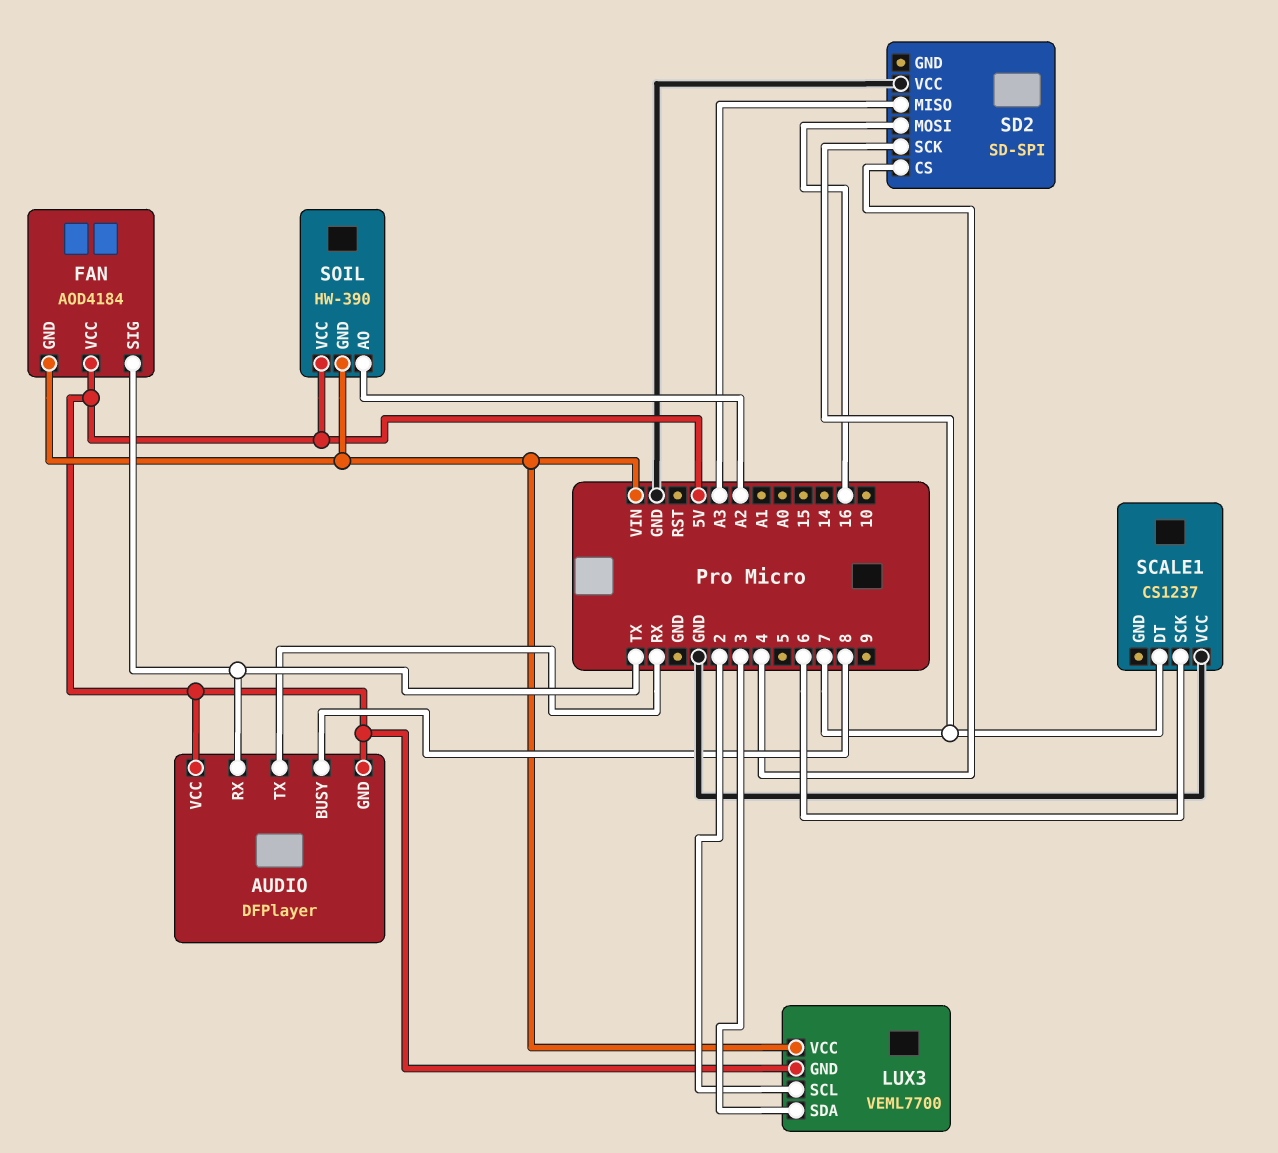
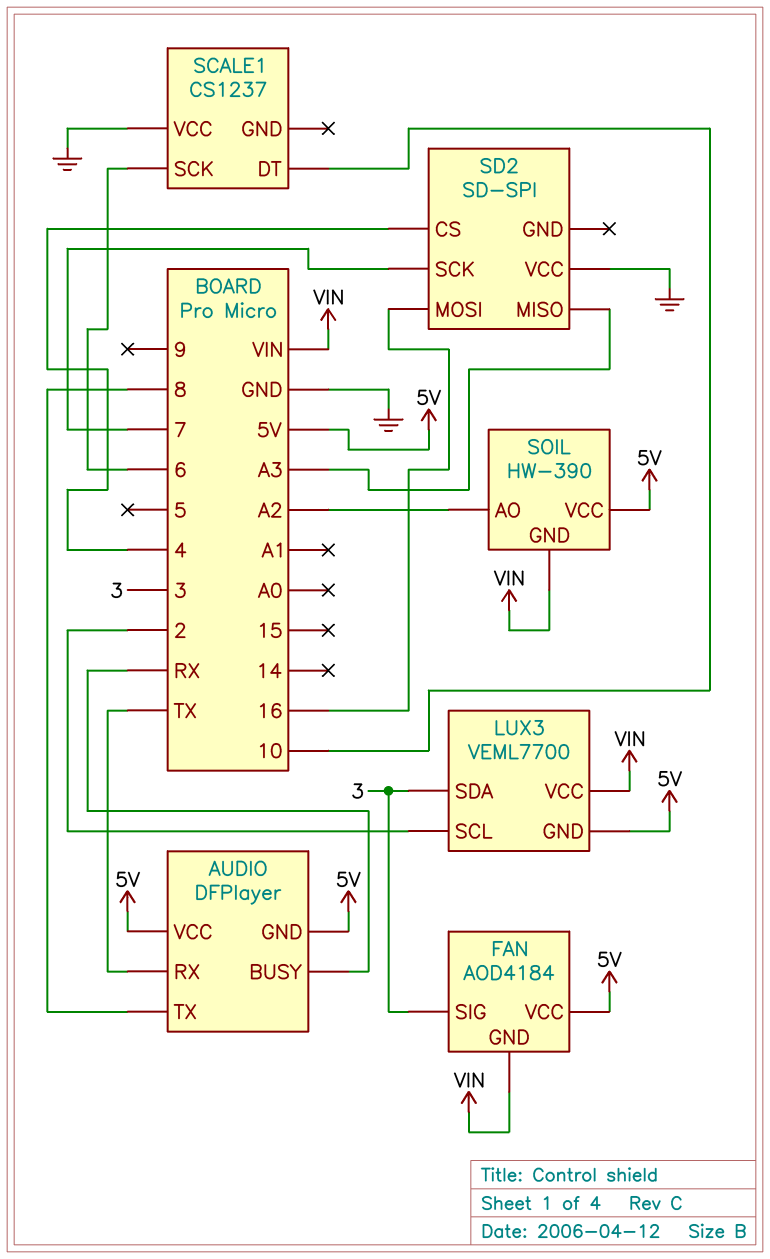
AUDIO pin BUSY: 8 -> RX
AUDIO pin TX: RX -> 8
FAN pin SIG: TX -> 3
SCALE1 pin DT: 7 -> 10

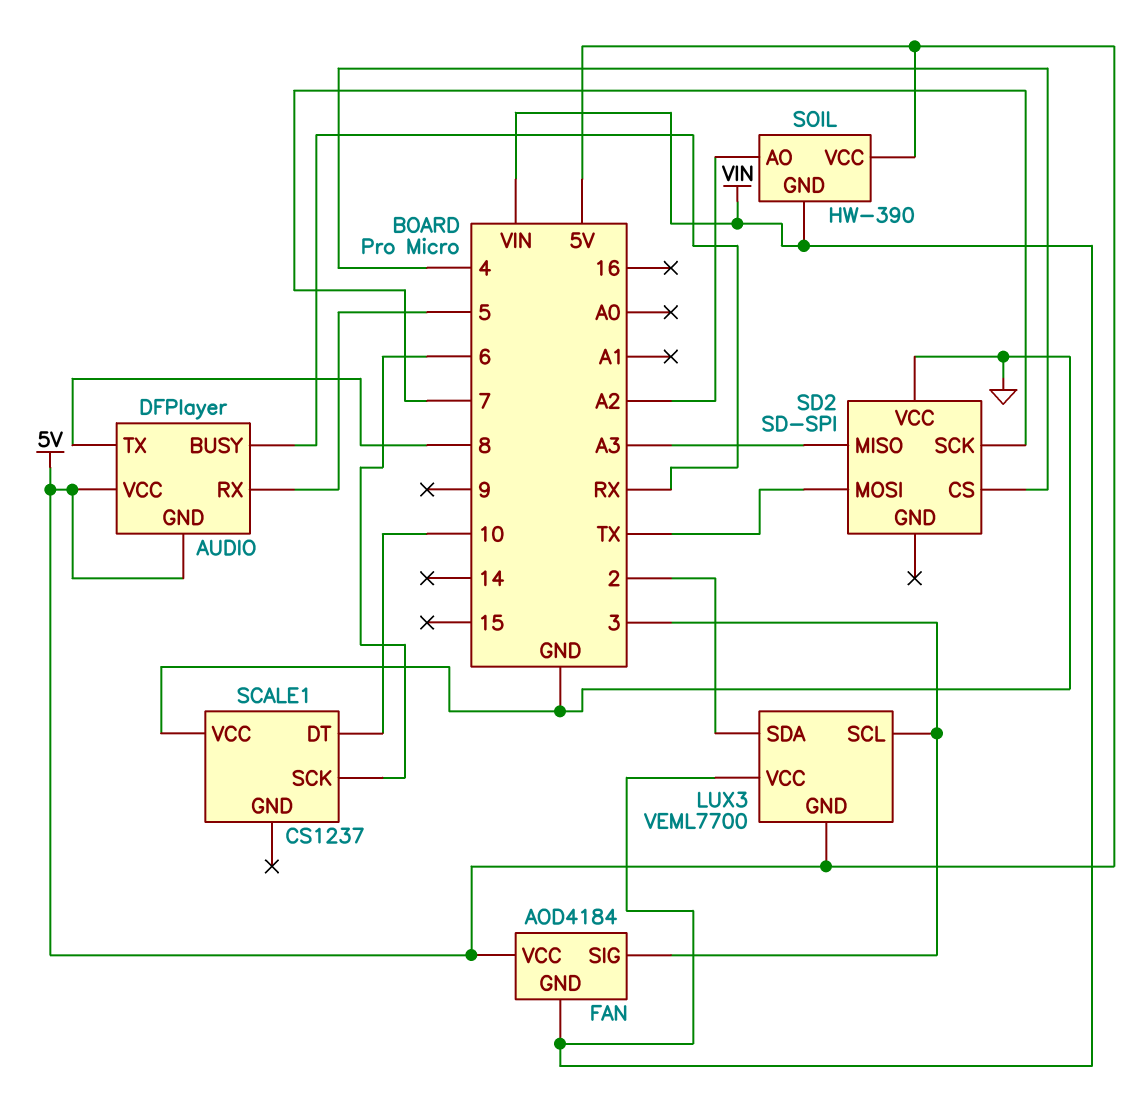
AUDIO pin RX: TX -> 5
LUX3 pin SCL: 2 -> 3
LUX3 pin SDA: 3 -> 2
SD2 pin MOSI: 16 -> TX

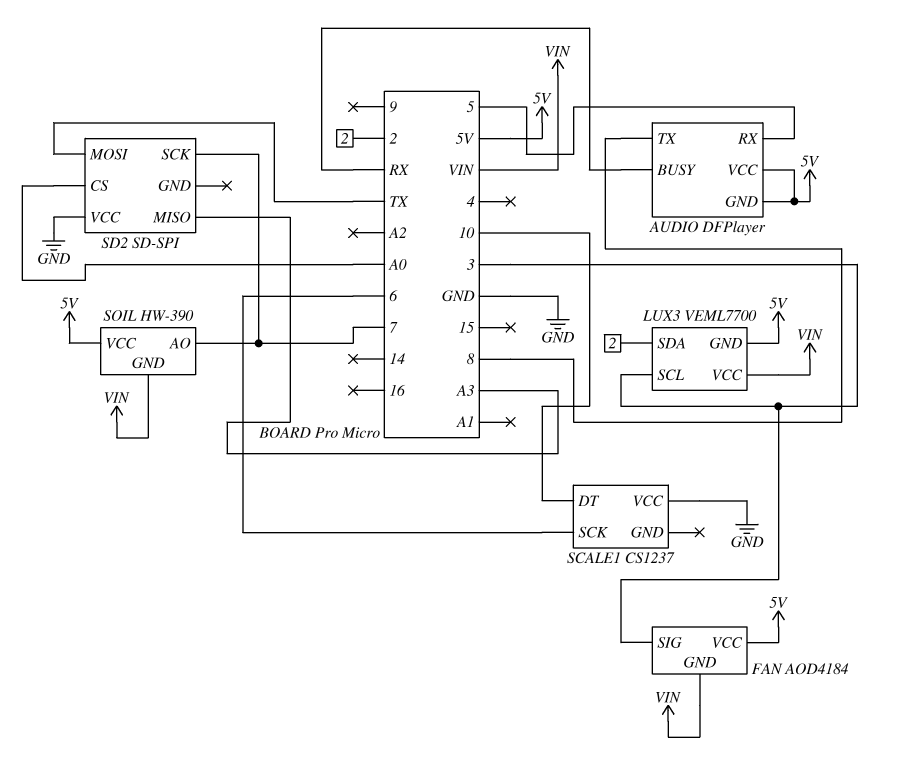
SD2 pin CS: 4 -> A0
SOIL pin AO: A2 -> 7

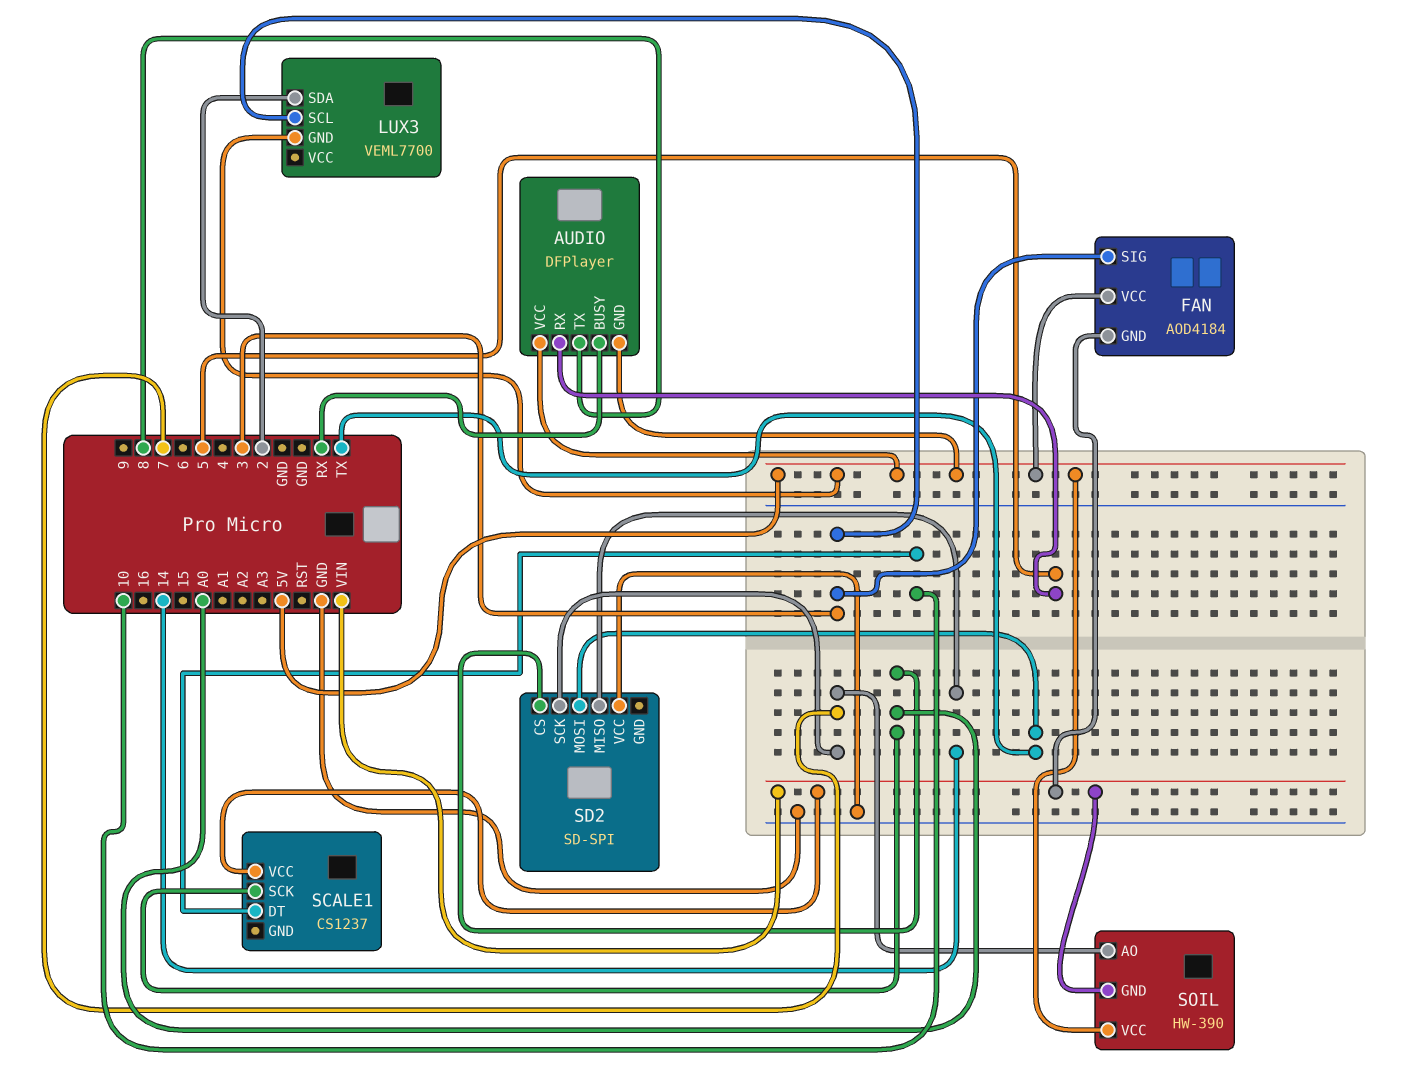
LUX3 pin VCC: VIN -> none
SCALE1 pin SCK: 6 -> A0
SCALE1 pin VCC: GND -> VIN
SD2 pin MISO: A3 -> 14

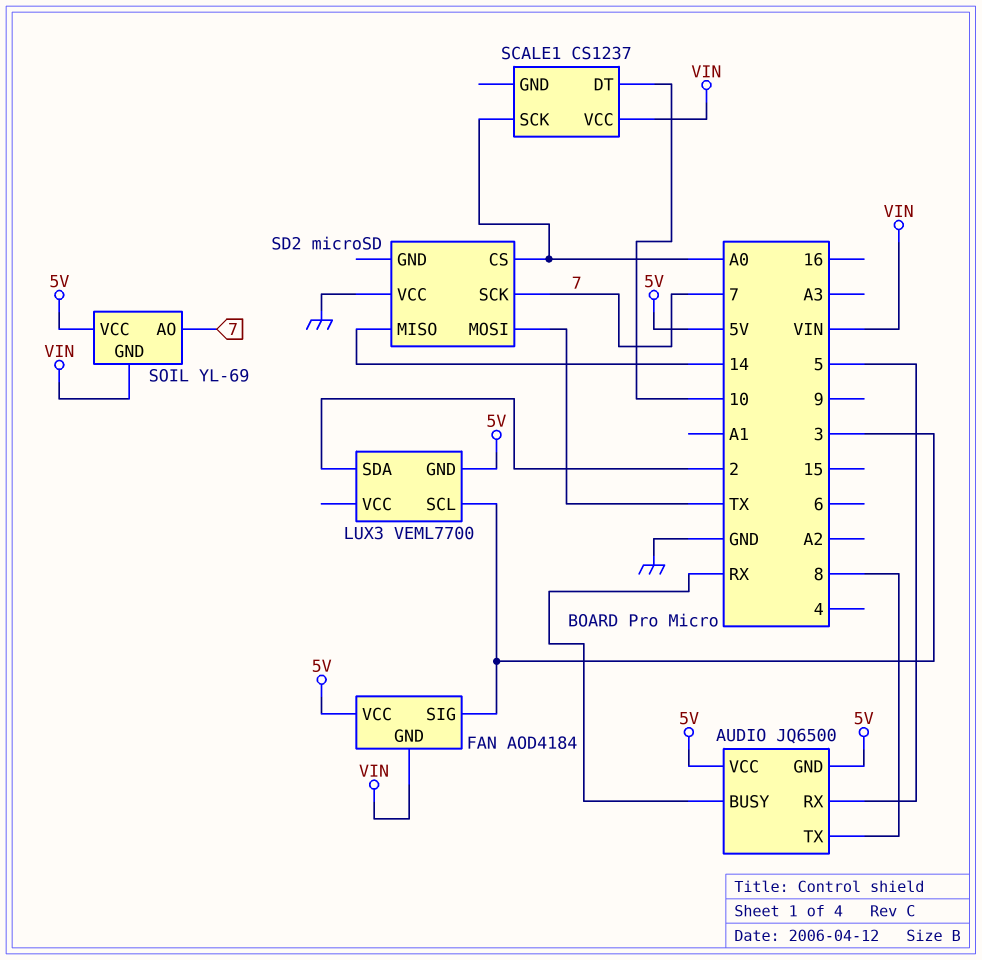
AUDIO: DFPlayer -> JQ6500
SD2: SD-SPI -> microSD
SOIL: HW-390 -> YL-69

